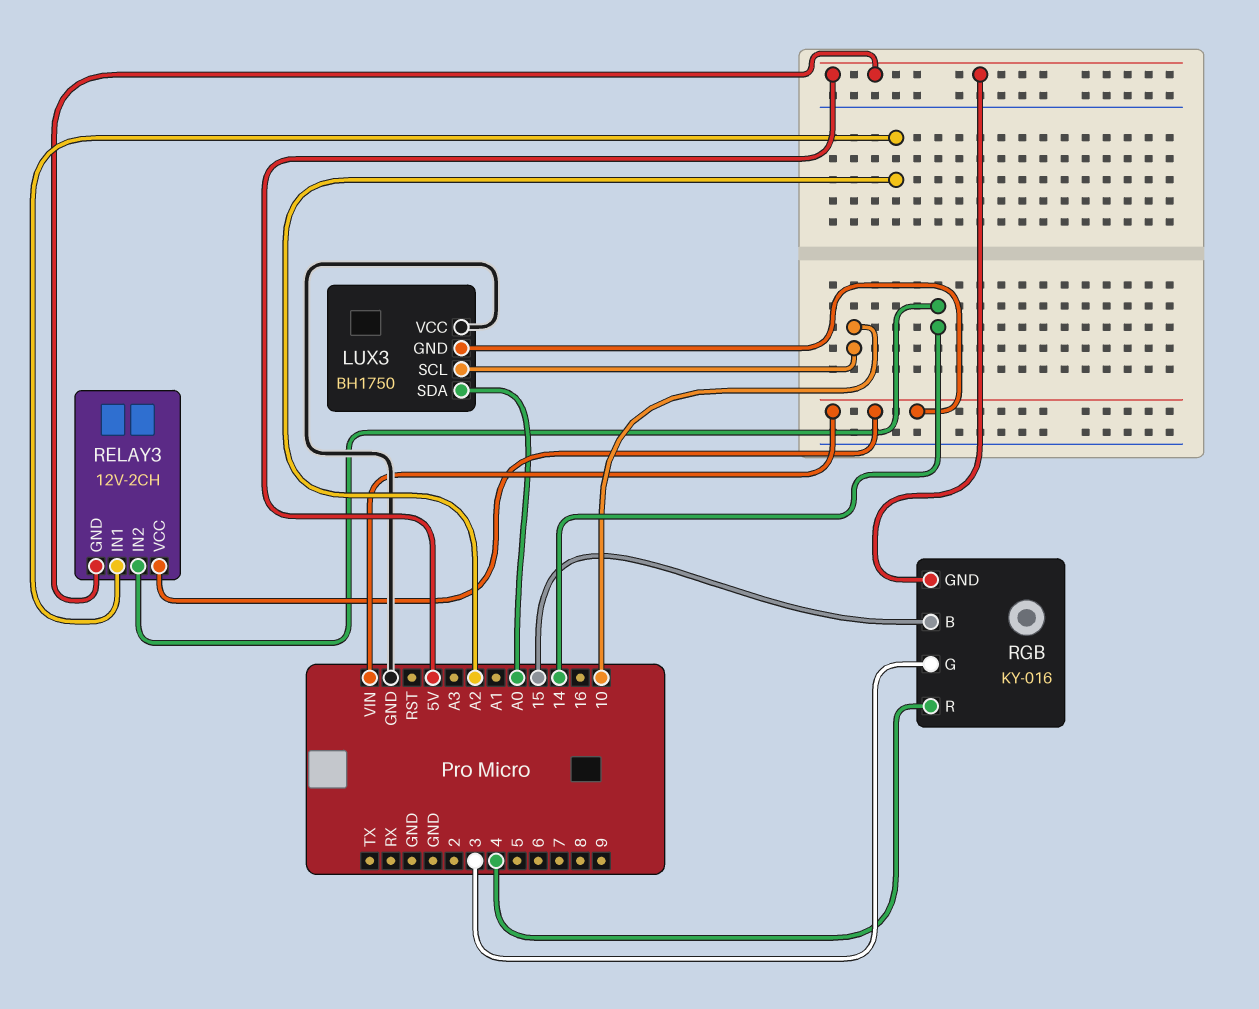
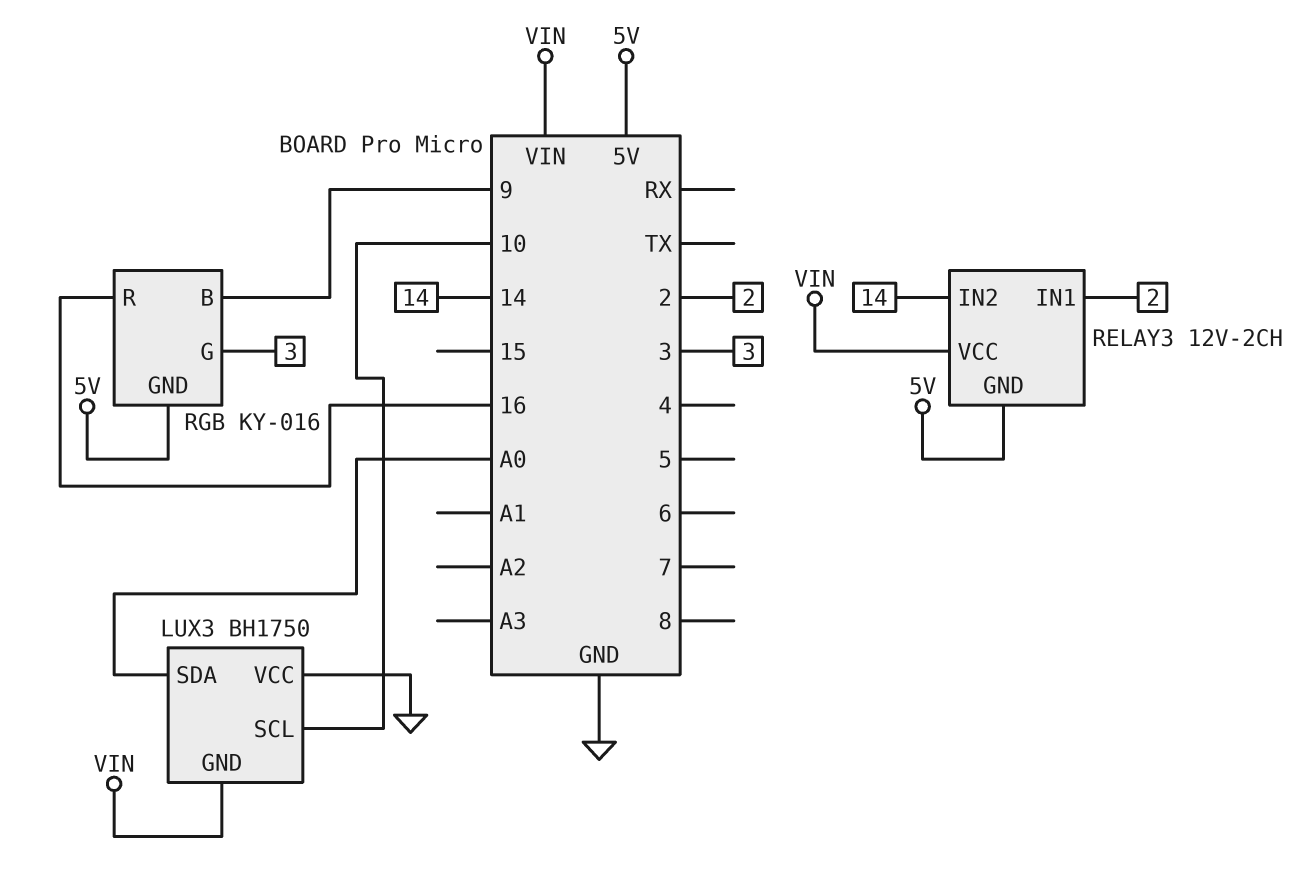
RELAY3 pin IN1: A2 -> 2
RGB pin B: 15 -> 9
RGB pin R: 4 -> 16

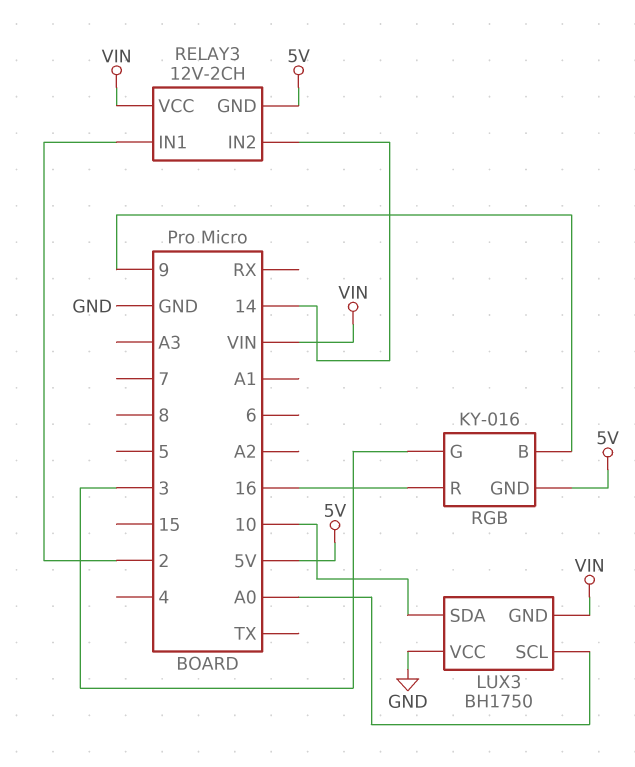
LUX3 pin SCL: 10 -> A0
LUX3 pin SDA: A0 -> 10

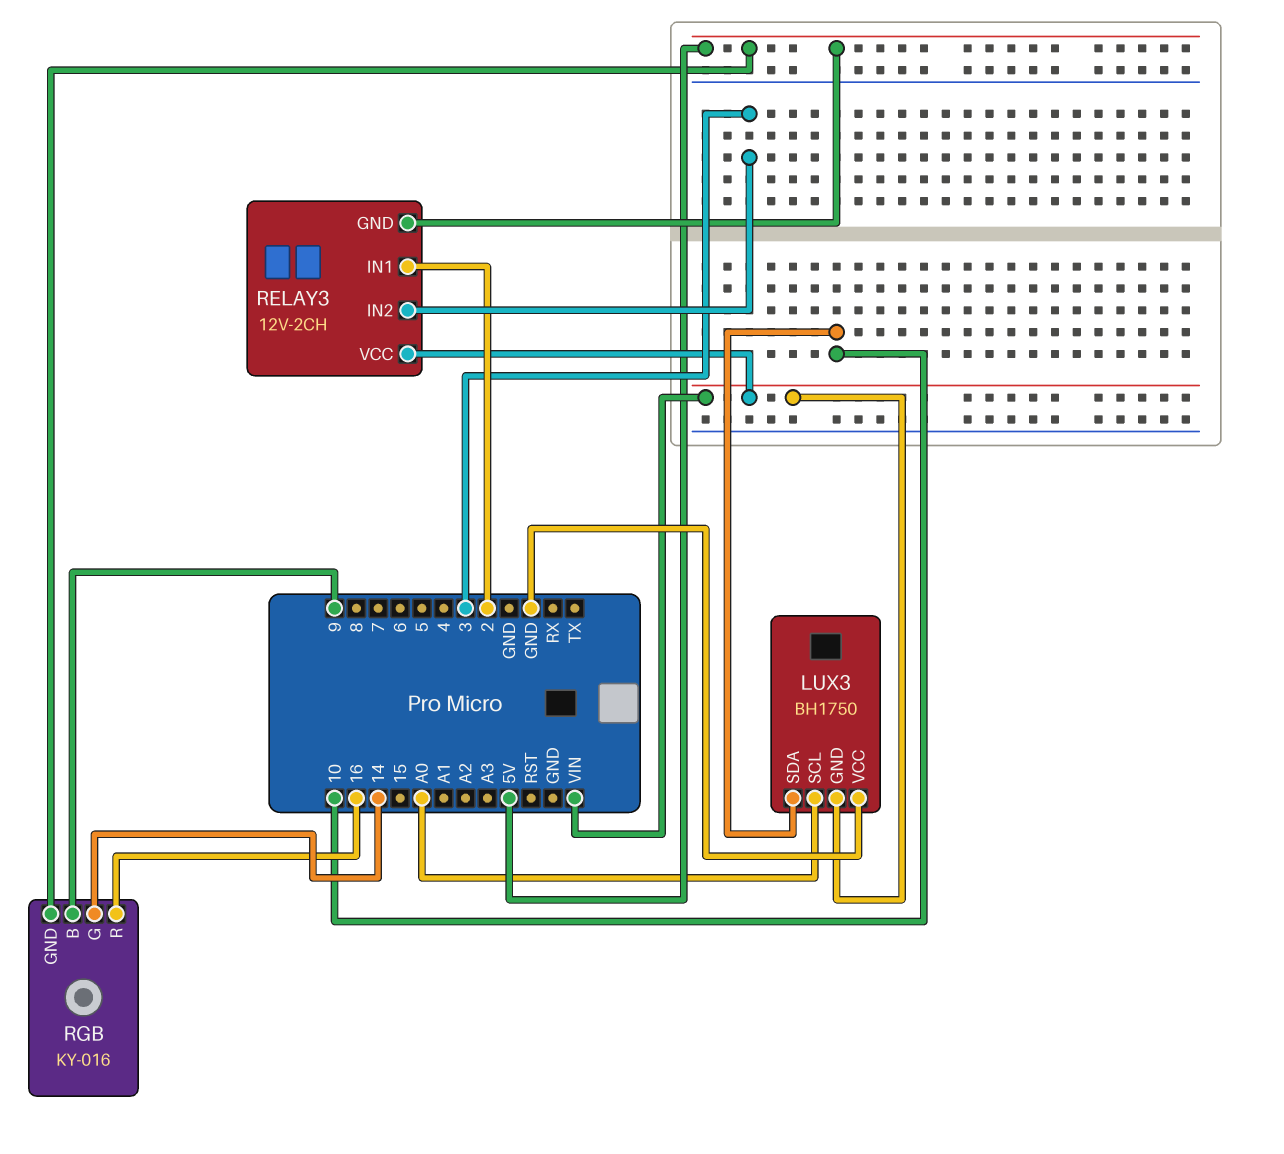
RELAY3 pin IN2: 14 -> 3
RGB pin G: 3 -> 14

